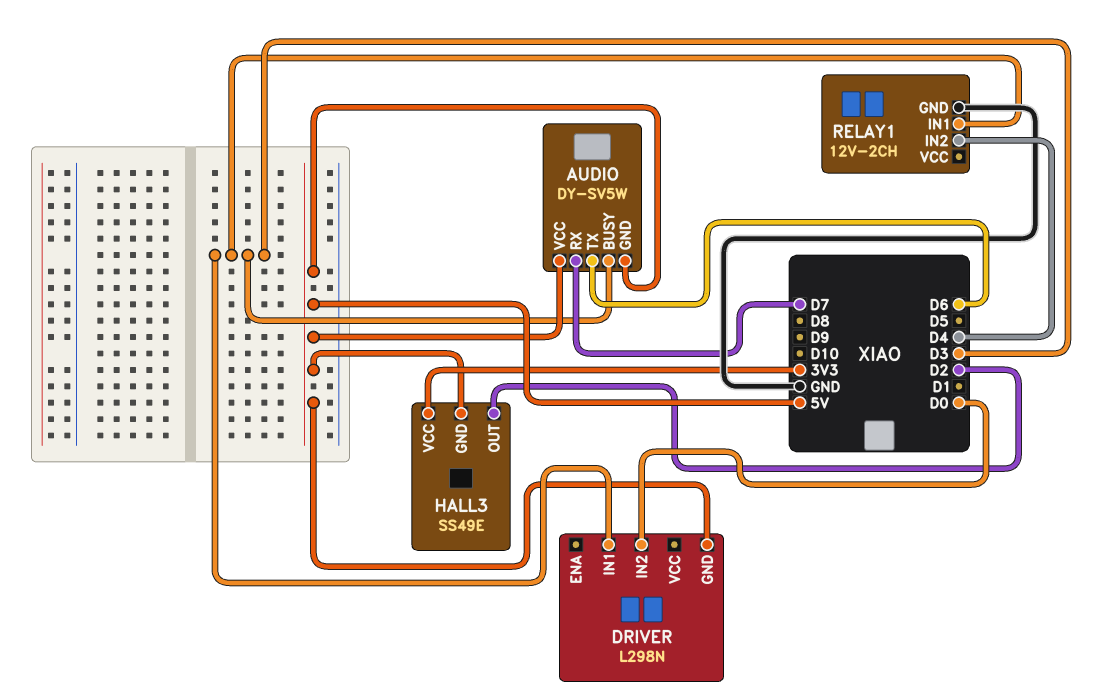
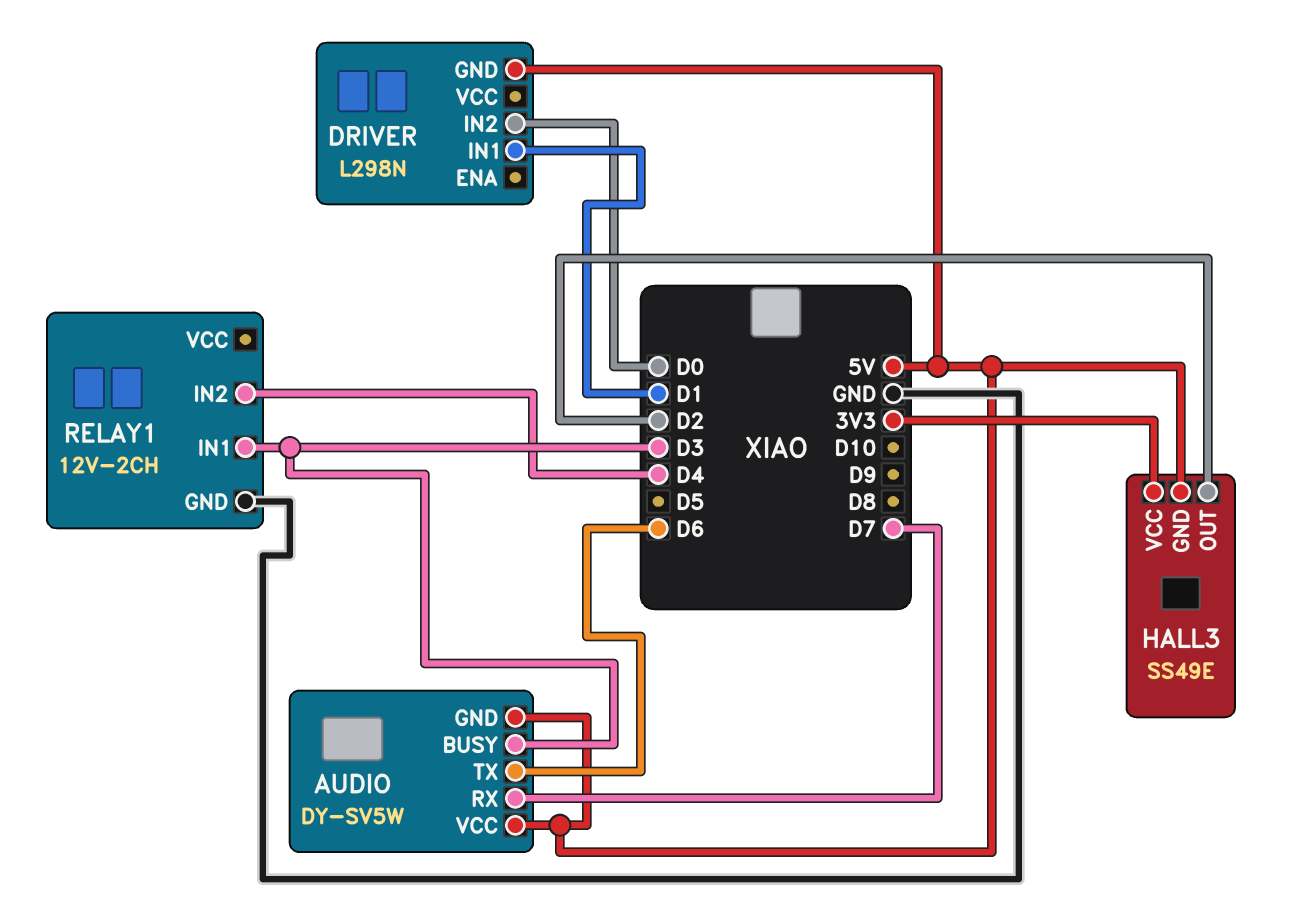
DRIVER pin IN1: D3 -> D1

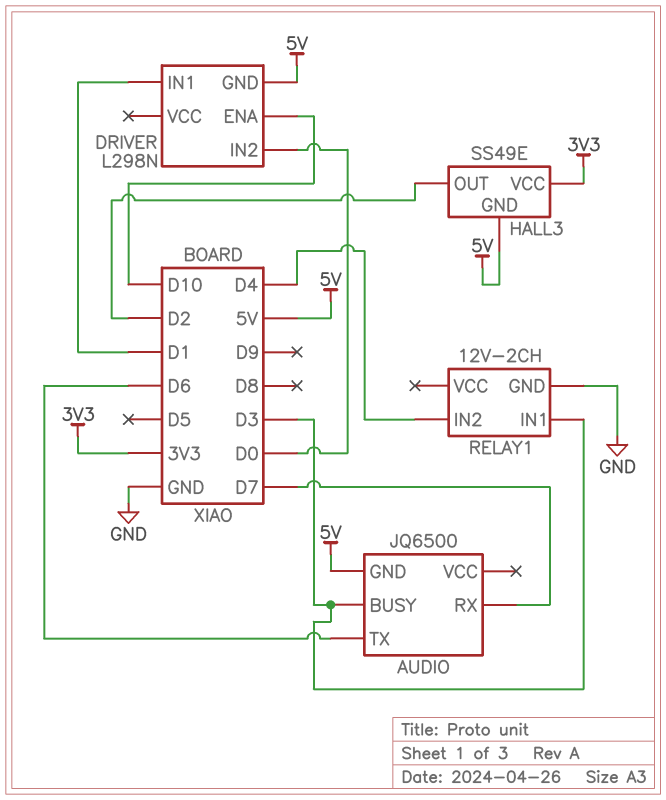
AUDIO: DY-SV5W -> JQ6500
AUDIO pin VCC: 5V -> none
DRIVER pin ENA: none -> D10

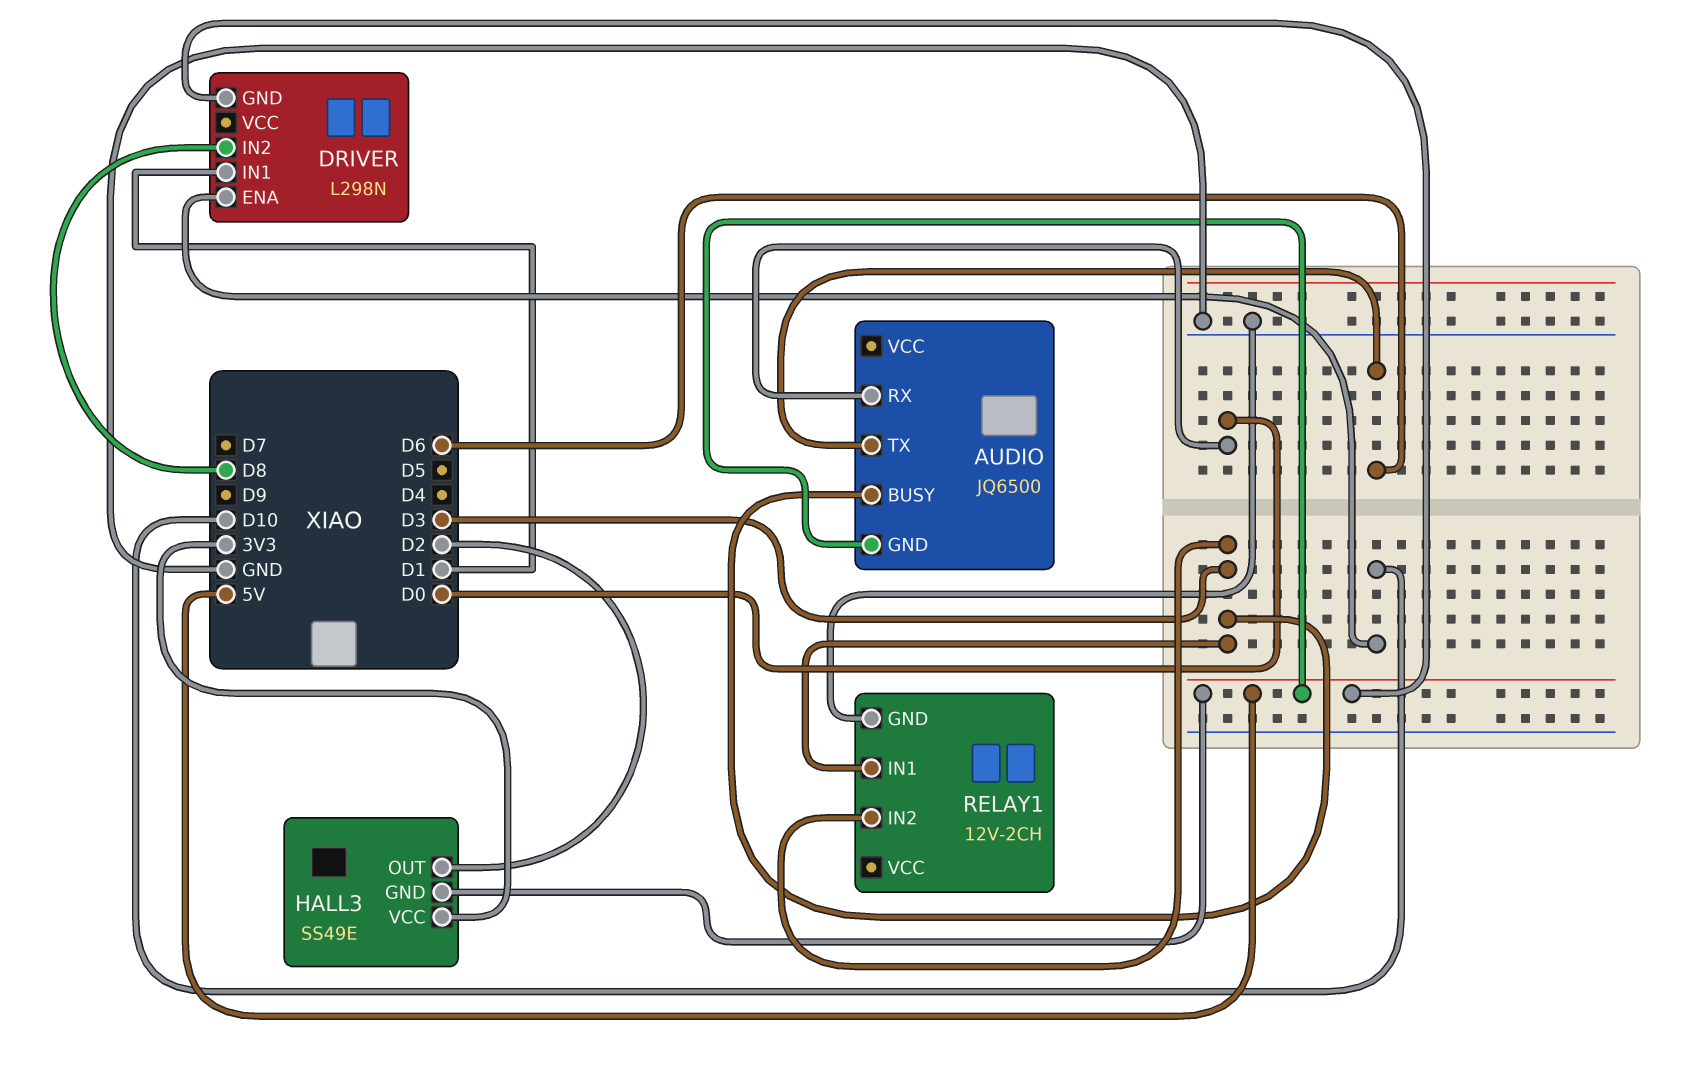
AUDIO pin RX: D7 -> D0
DRIVER pin IN2: D0 -> D8
RELAY1 pin IN2: D4 -> D3

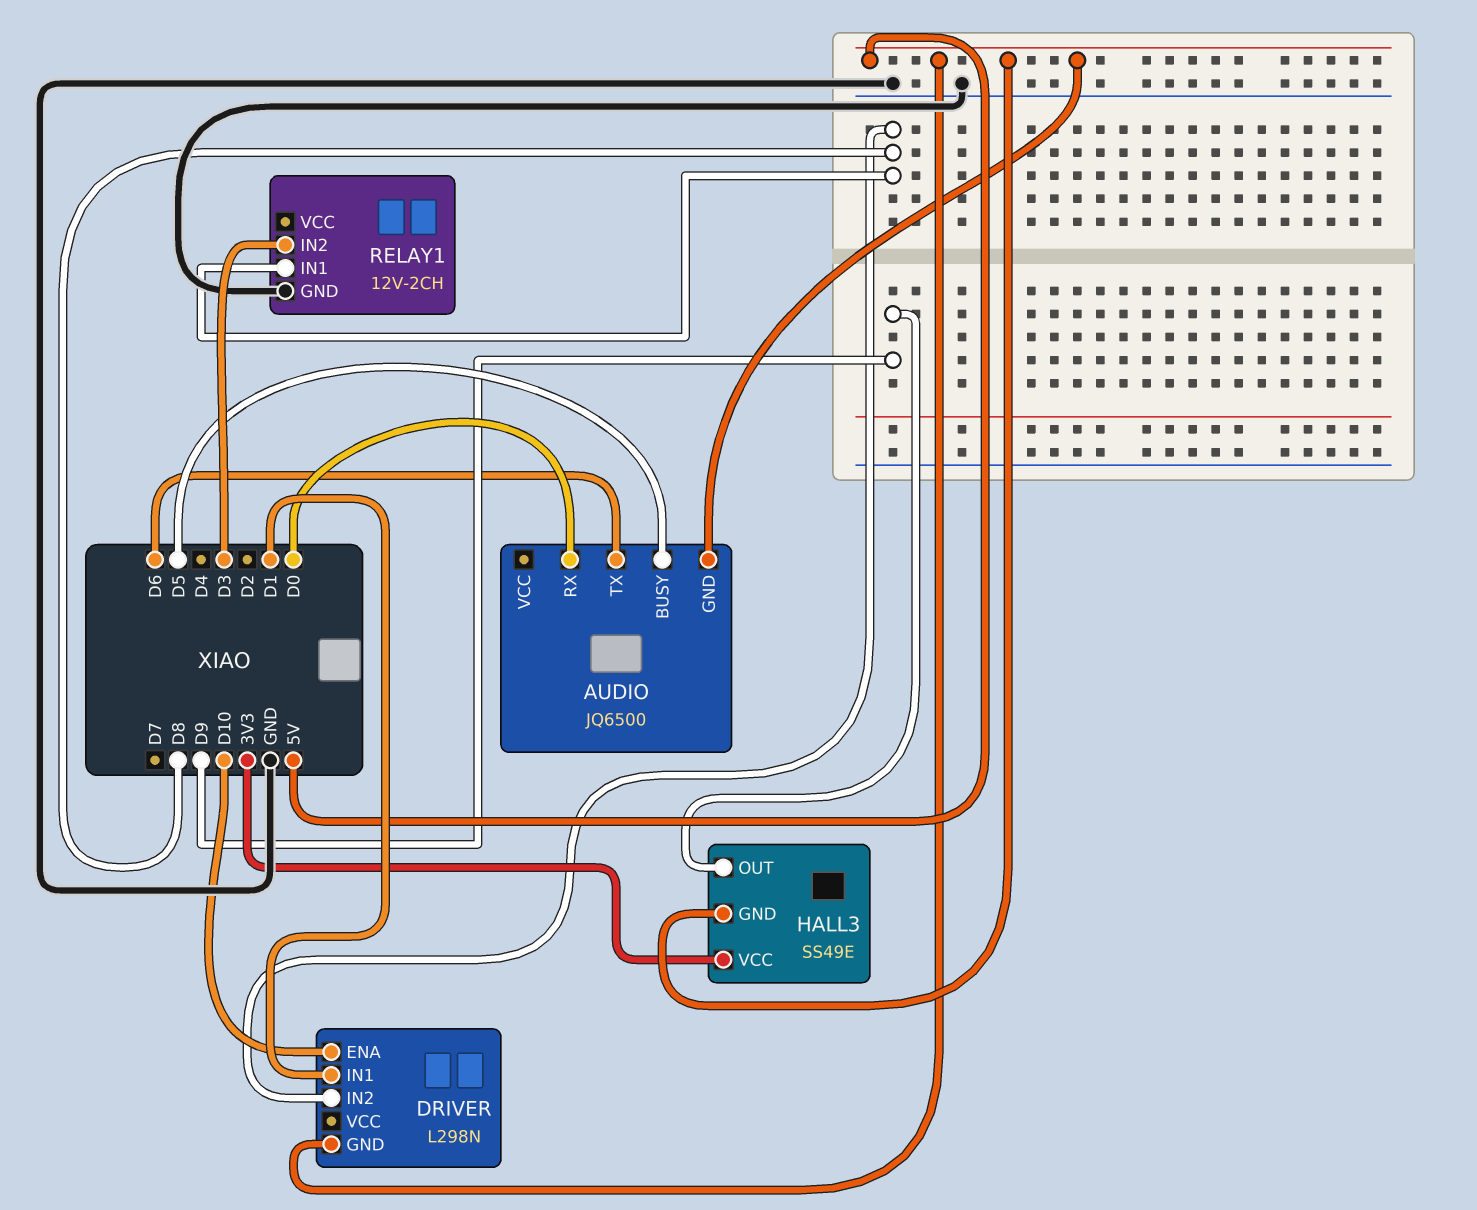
AUDIO pin BUSY: D3 -> D5
HALL3 pin OUT: D2 -> D9
RELAY1 pin IN1: D3 -> D8

